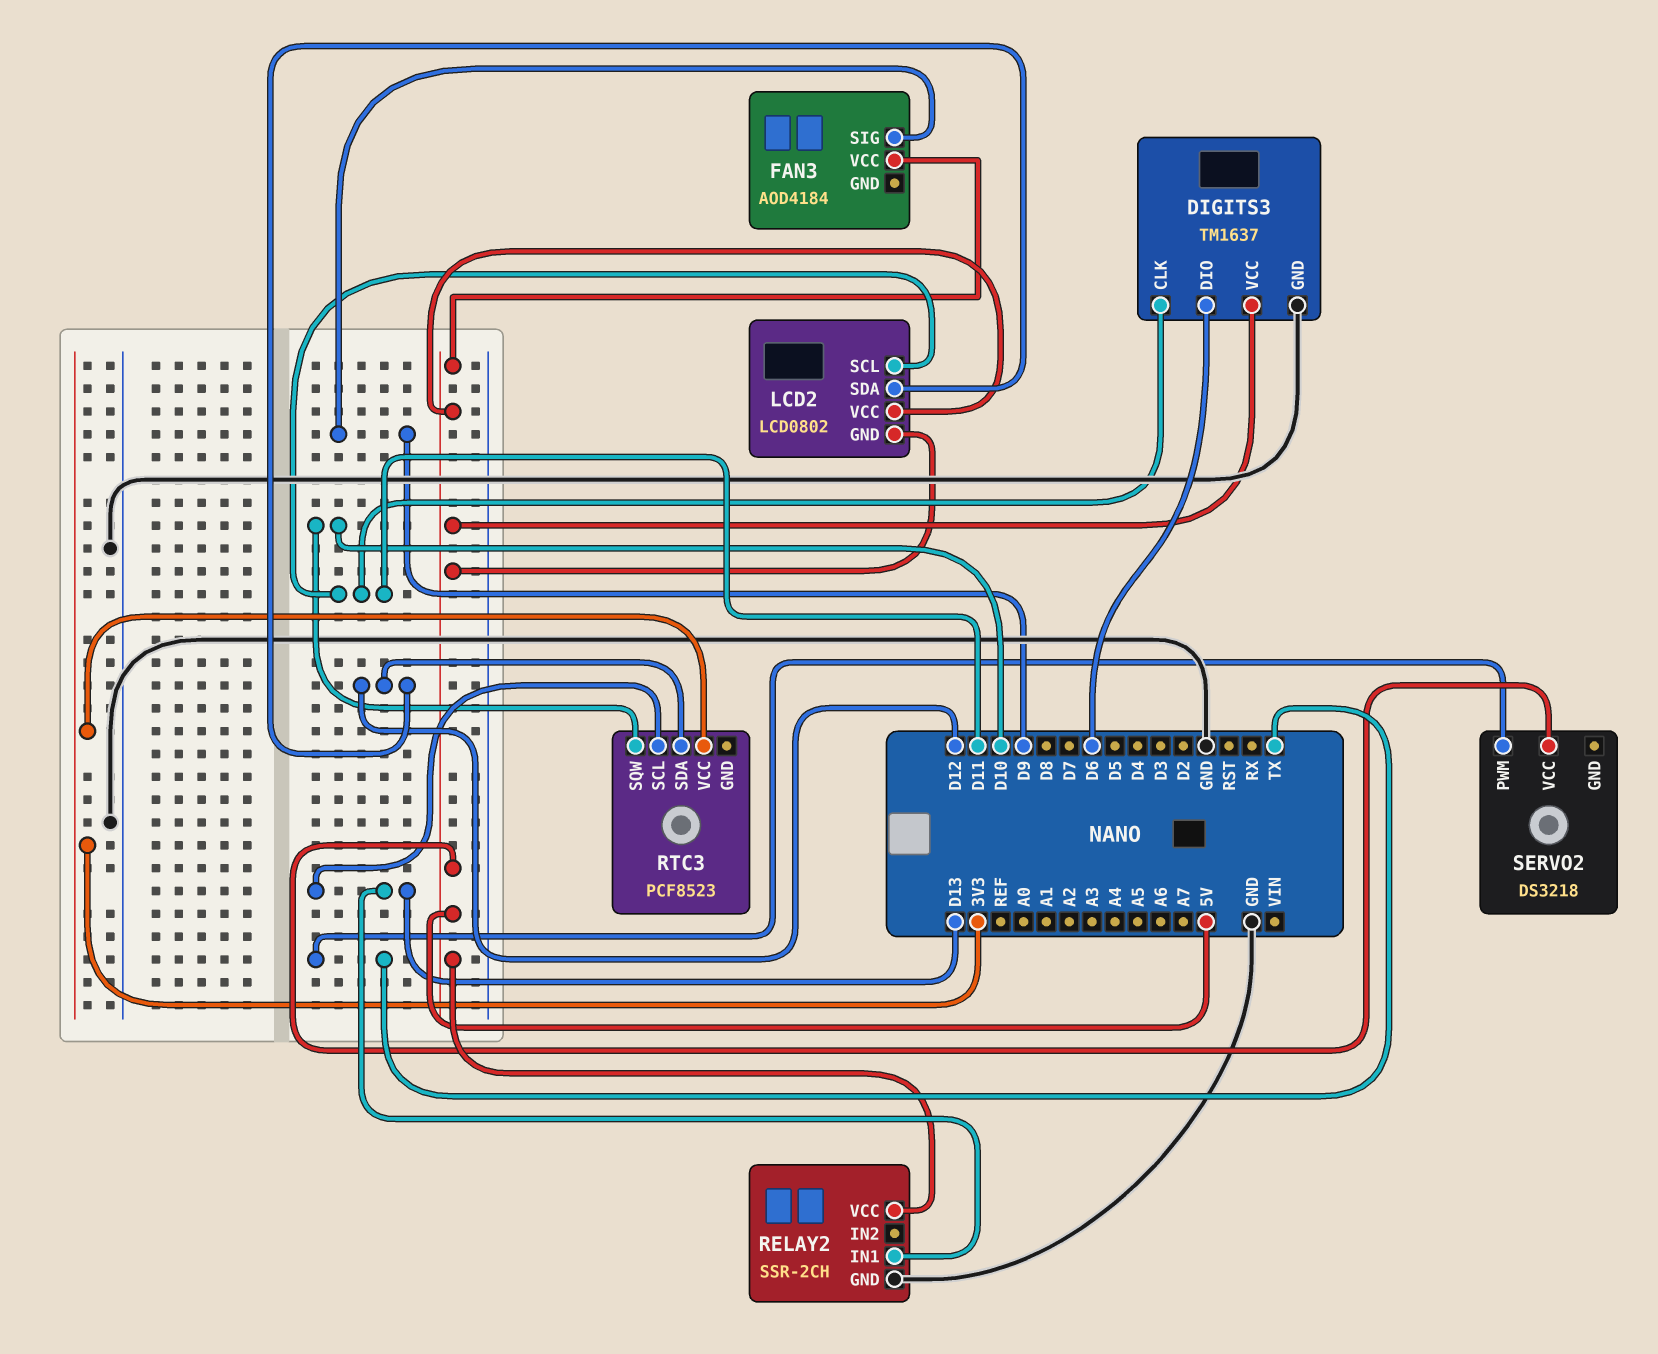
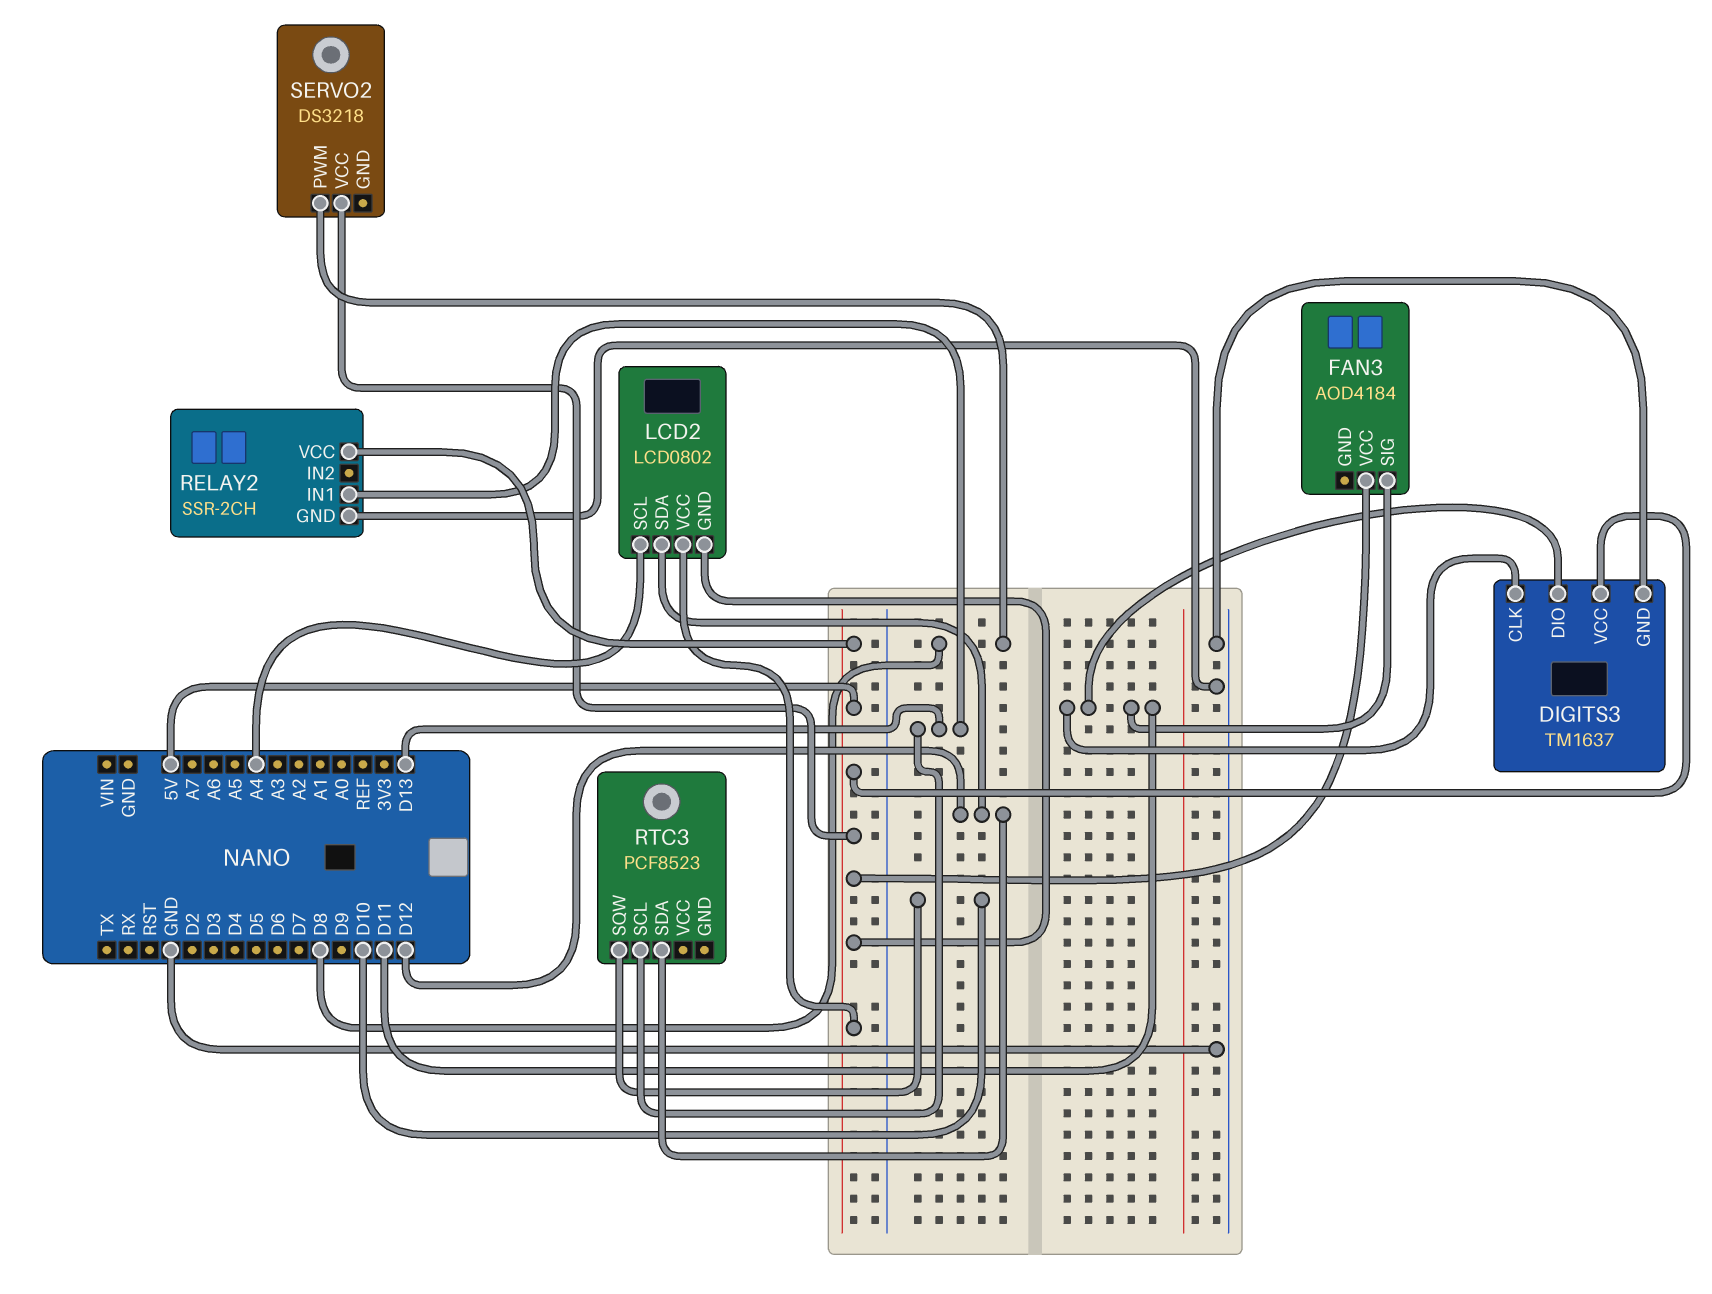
DIGITS3 pin DIO: D6 -> D11
FAN3 pin SIG: D9 -> D11
LCD2 pin SCL: D11 -> A4
RTC3 pin VCC: 3V3 -> none
SERVO2 pin PWM: TX -> D8

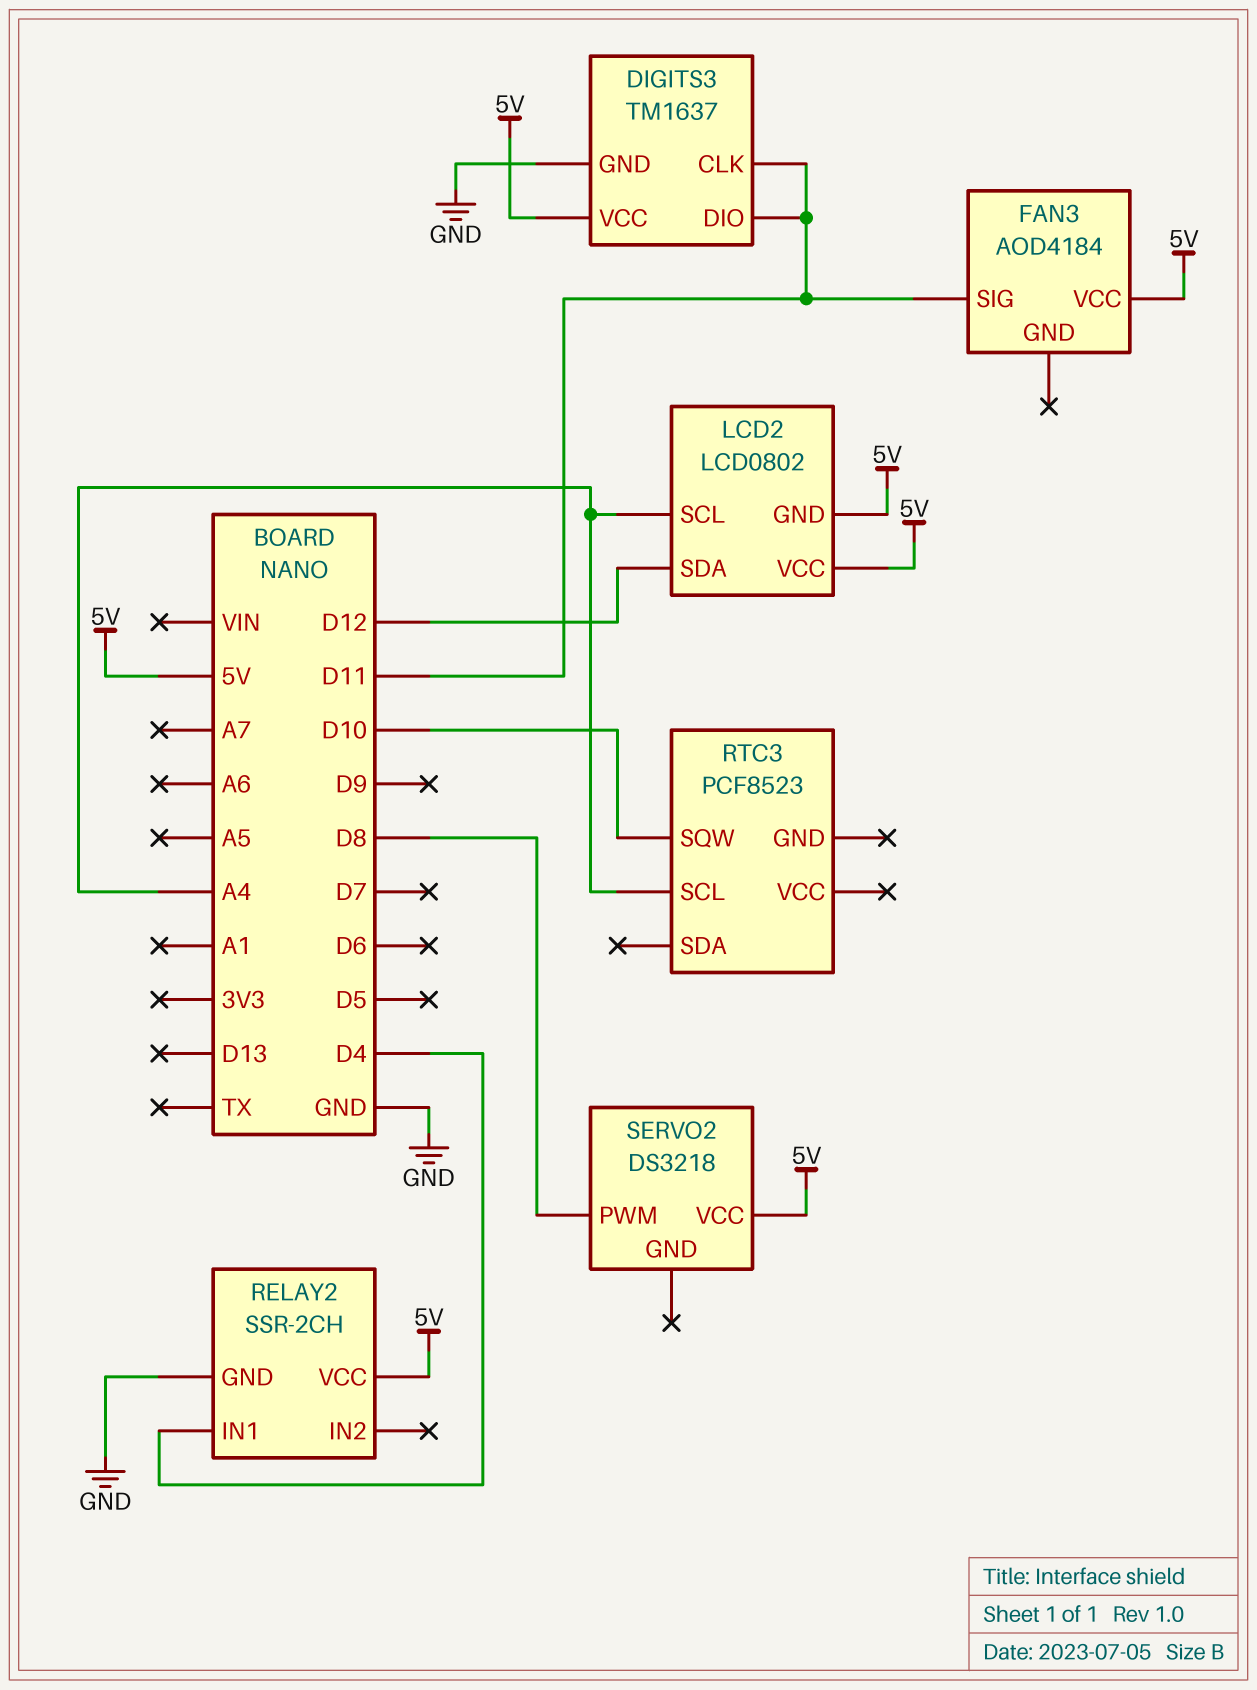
RELAY2 pin IN1: D13 -> D4
RTC3 pin SCL: D13 -> A4
RTC3 pin SDA: D12 -> none

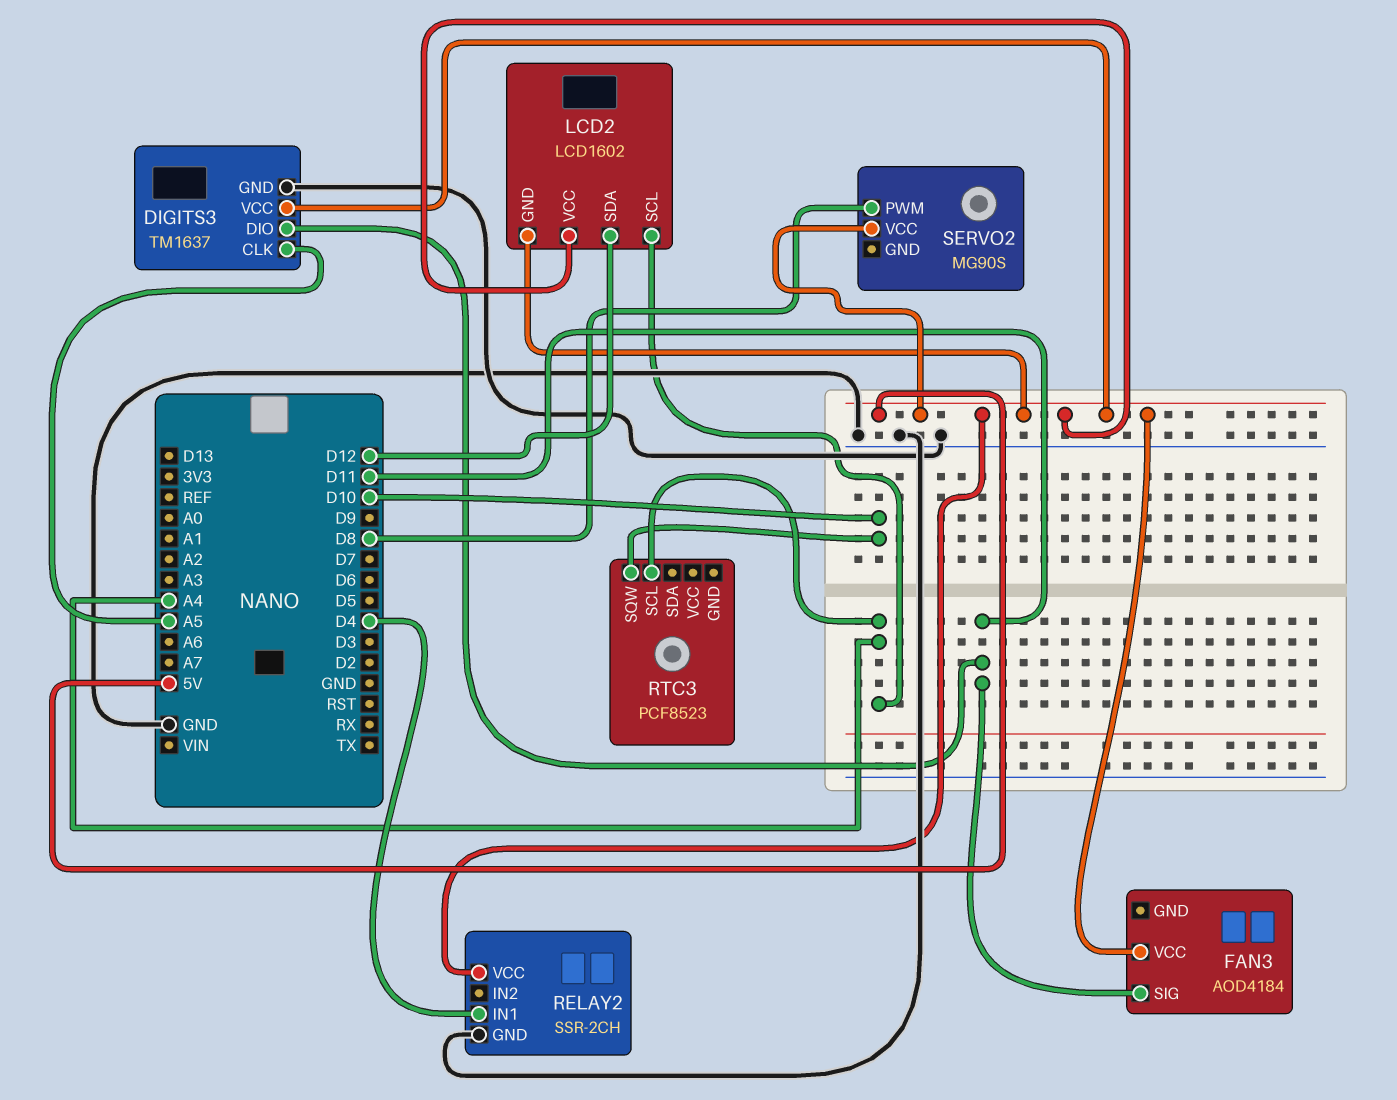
DIGITS3 pin CLK: D11 -> A5
LCD2: LCD0802 -> LCD1602
SERVO2: DS3218 -> MG90S

